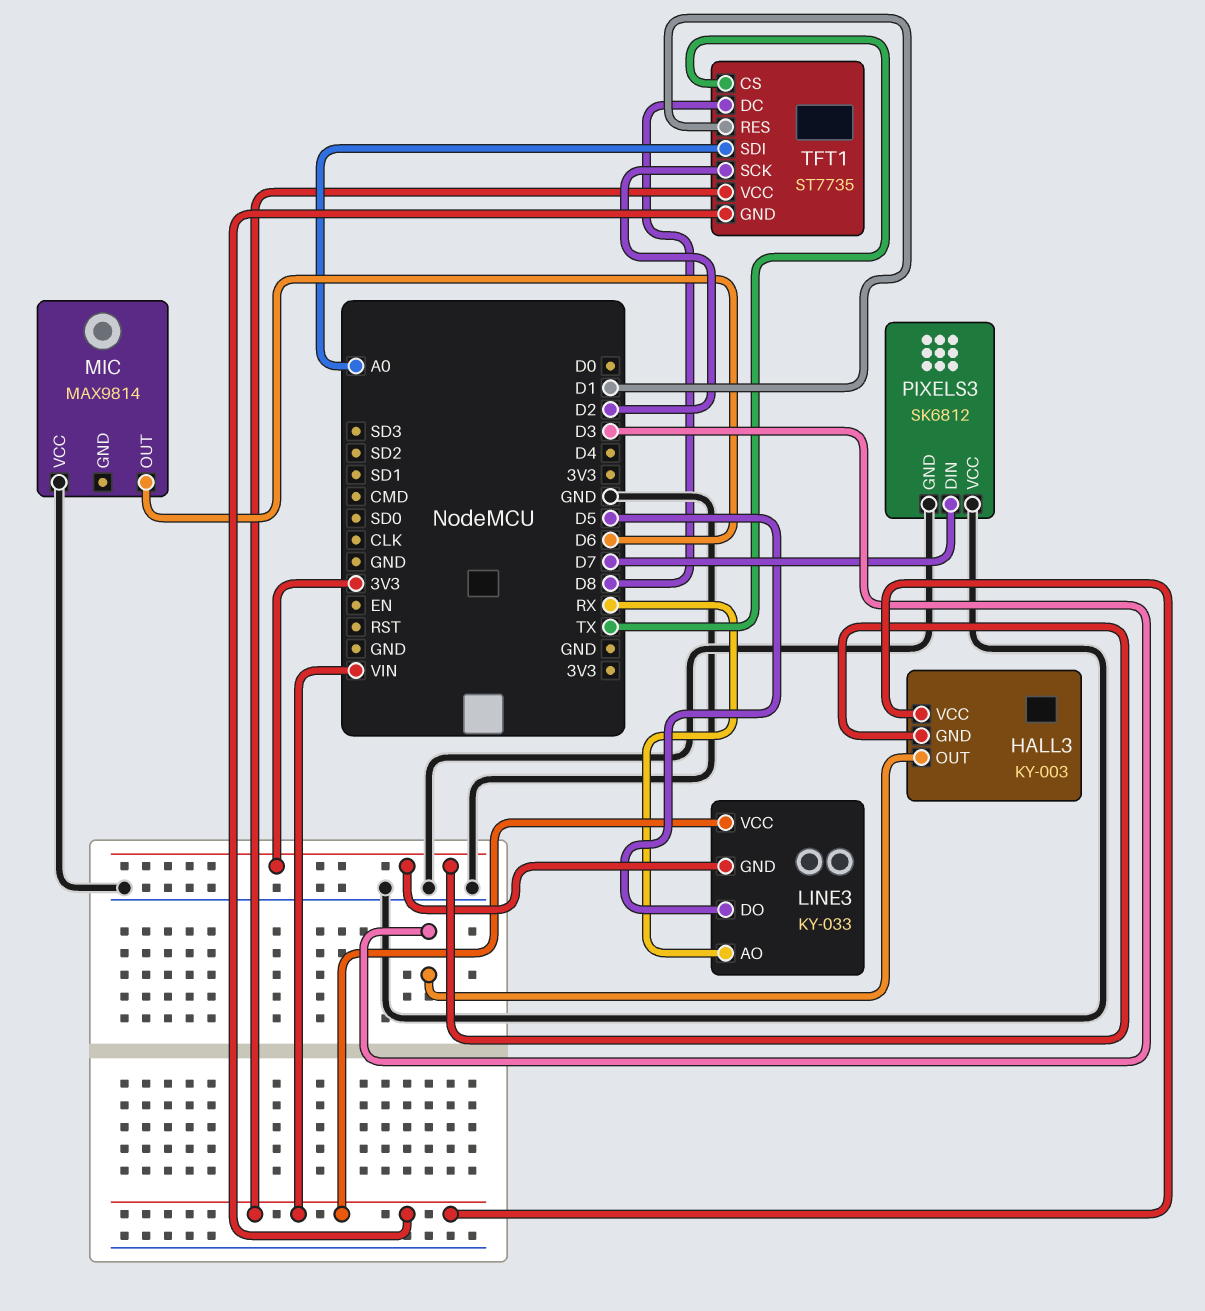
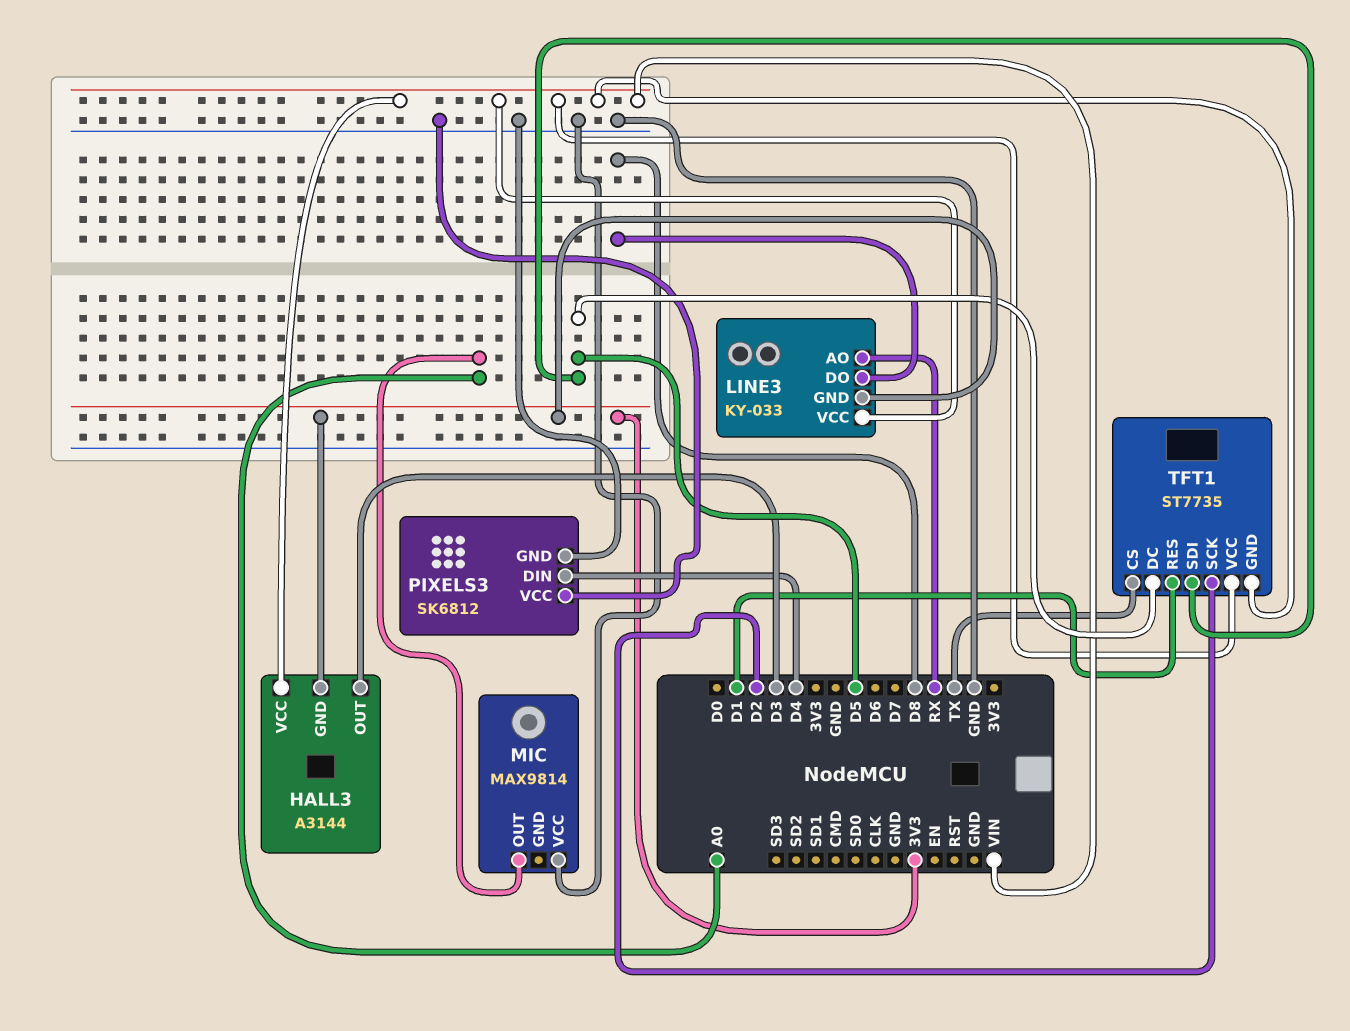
HALL3: KY-003 -> A3144
LINE3 pin DO: D5 -> D8
MIC pin OUT: D6 -> A0
PIXELS3 pin DIN: D7 -> D4
TFT1 pin DC: D8 -> D5
TFT1 pin SDI: A0 -> D5

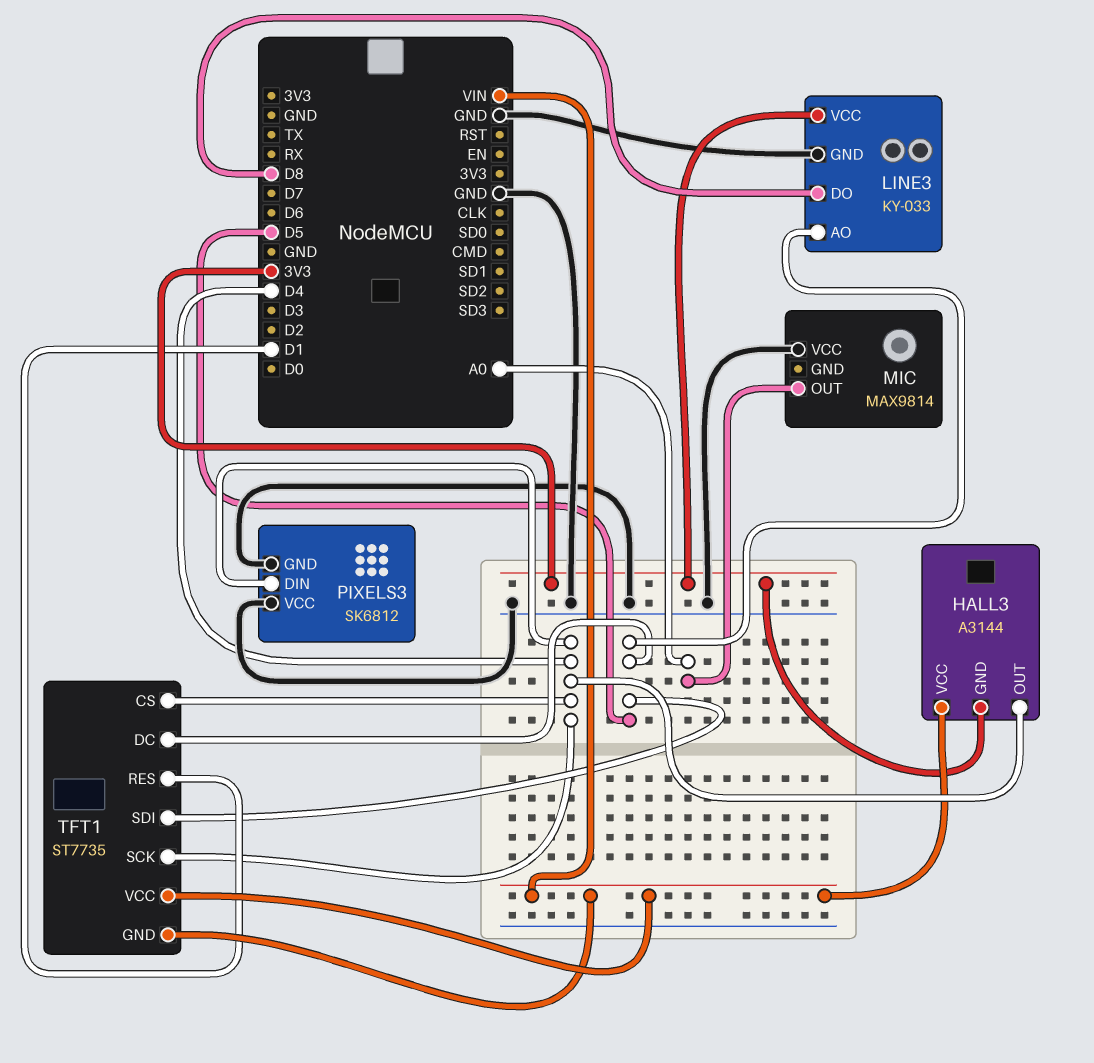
HALL3 pin OUT: D3 -> D4
LINE3 pin AO: RX -> D5
LINE3 pin GND: 3V3 -> GND
LINE3 pin VCC: VIN -> 3V3
TFT1 pin CS: TX -> D4
TFT1 pin SCK: D2 -> D4

